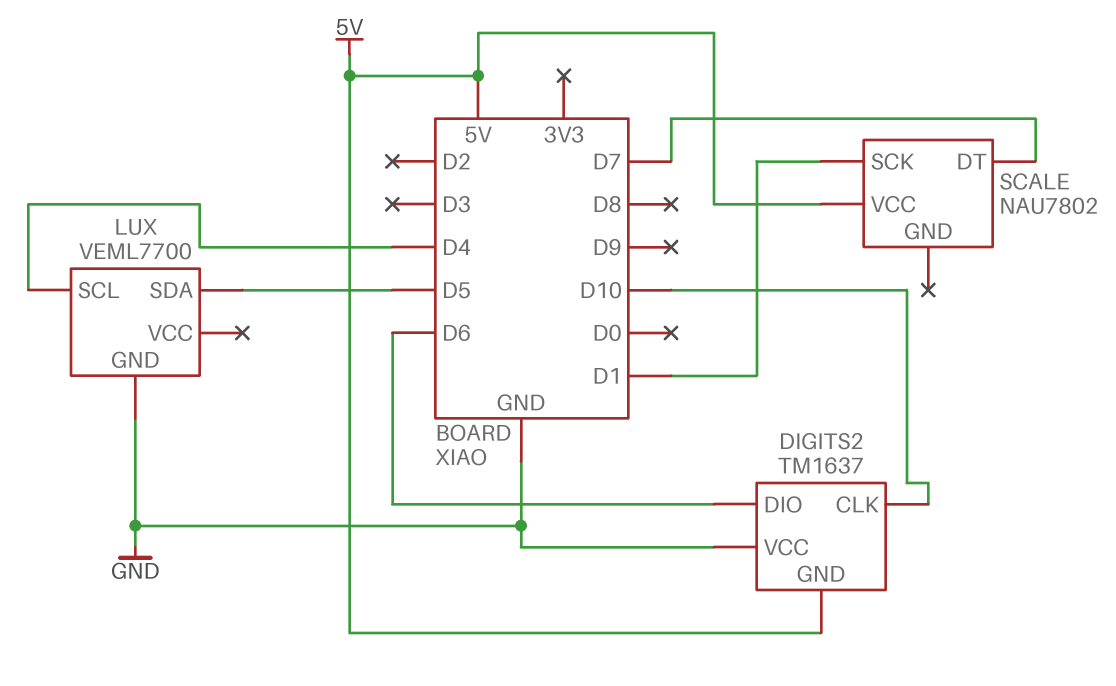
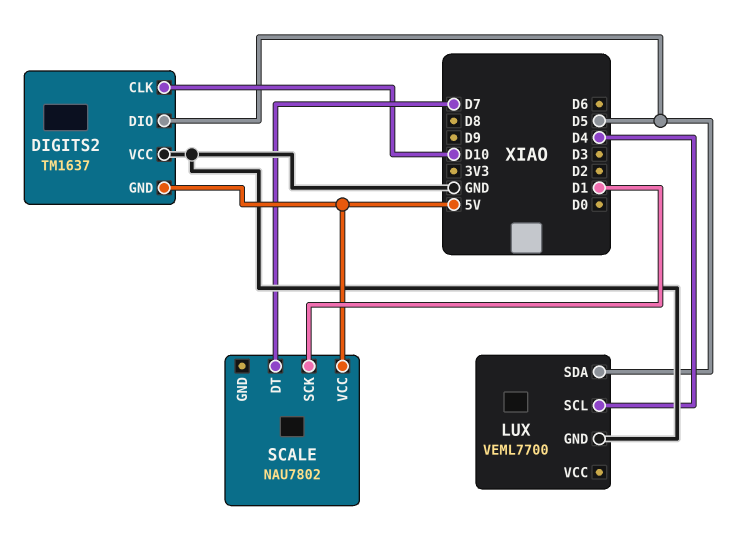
DIGITS2 pin DIO: D6 -> D5

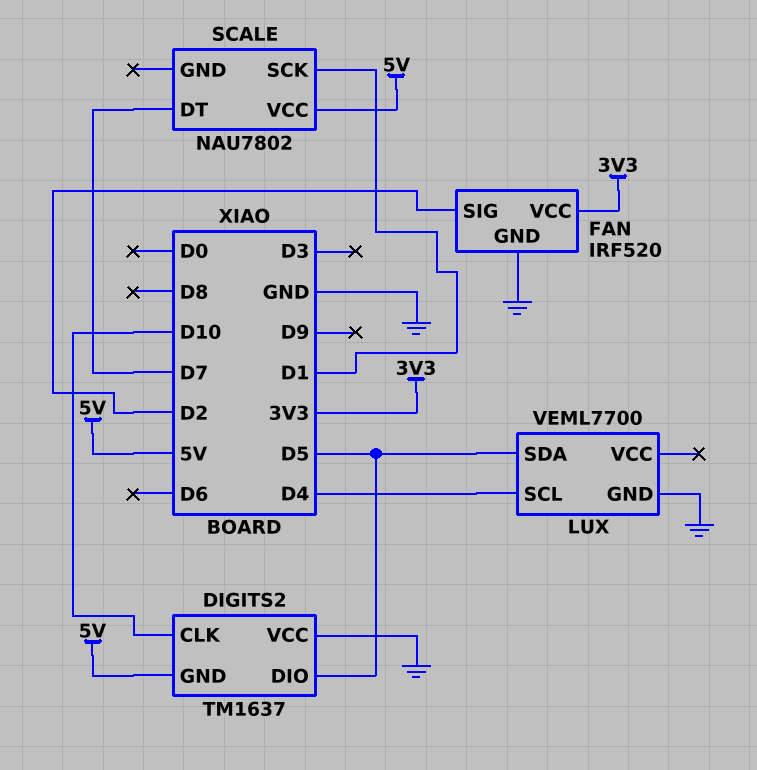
FAN: none -> IRF520
FAN pin GND: none -> GND
FAN pin SIG: none -> D2
FAN pin VCC: none -> 3V3

